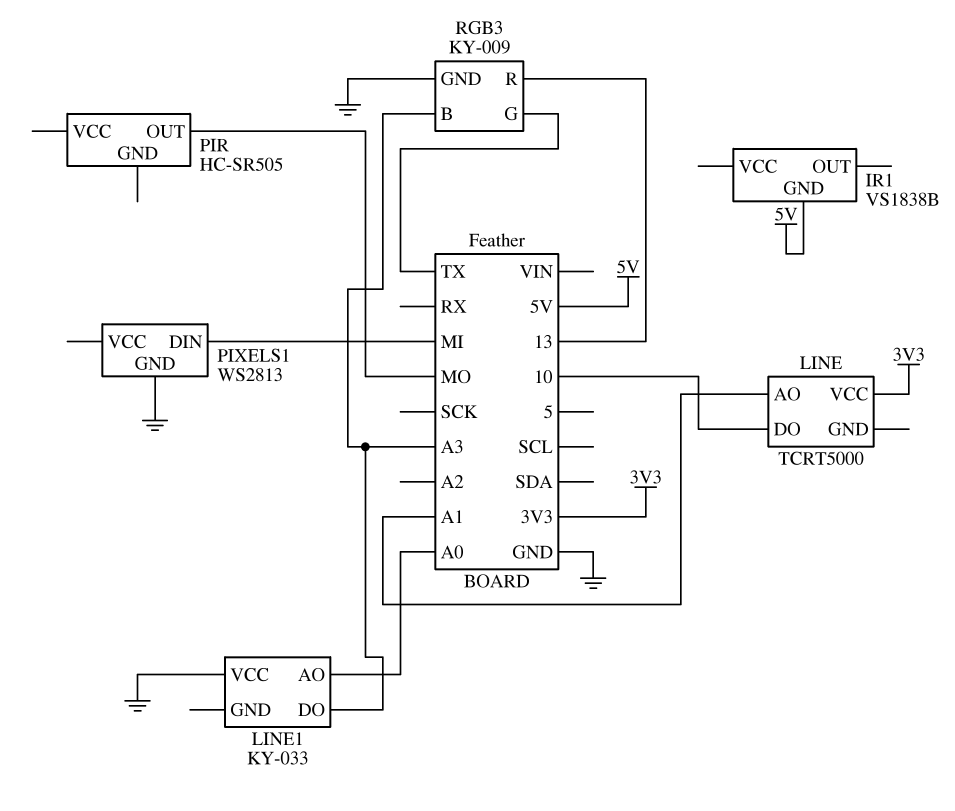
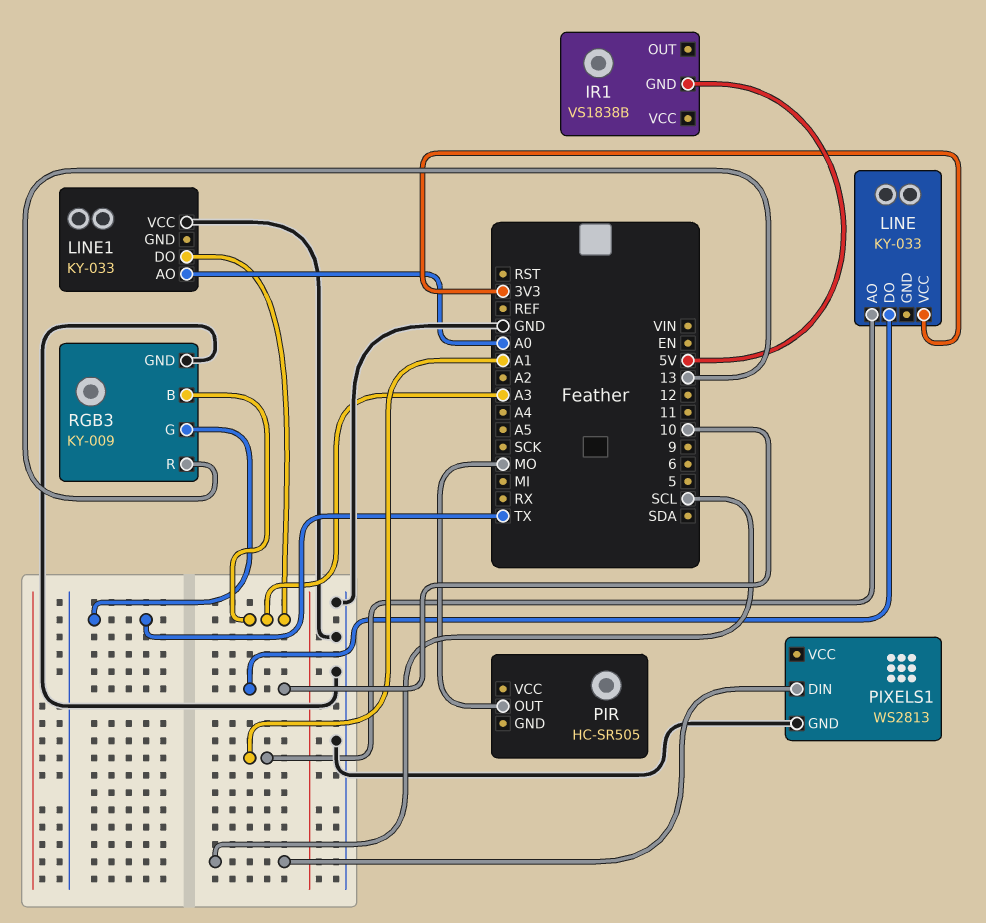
LINE: TCRT5000 -> KY-033
PIXELS1 pin DIN: MI -> SCL

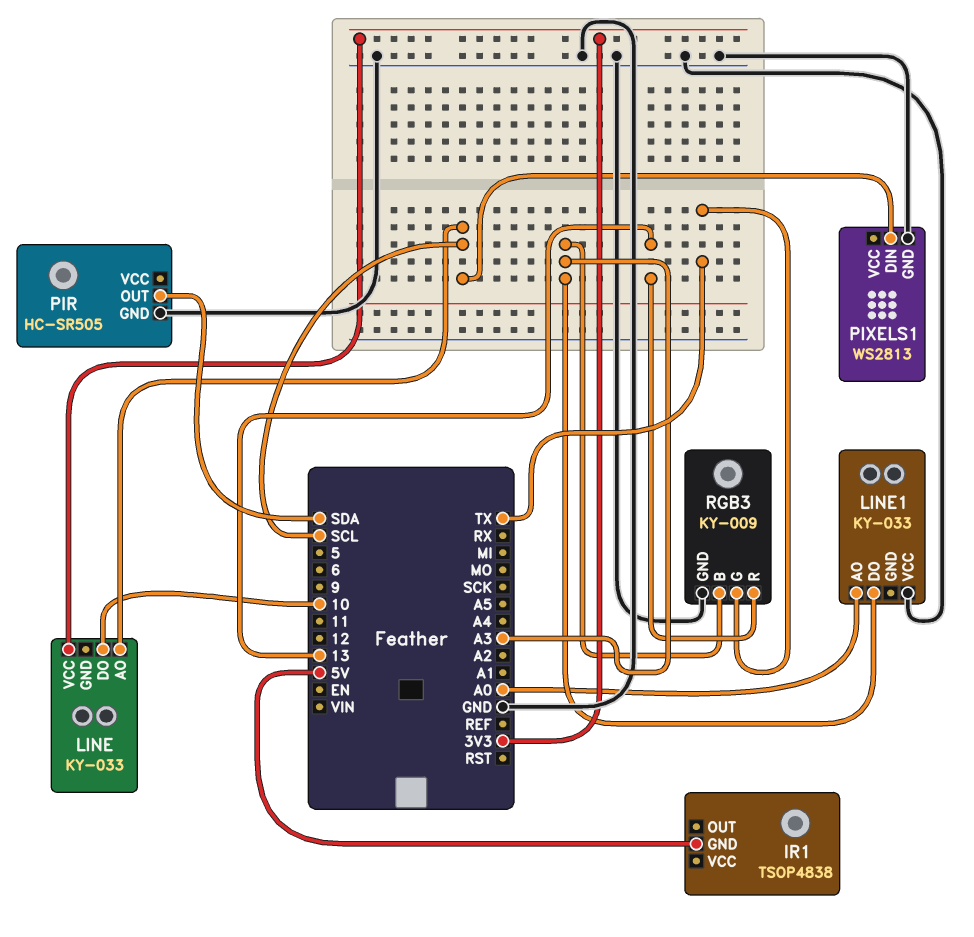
IR1: VS1838B -> TSOP4838
LINE pin AO: A1 -> SCL
PIR pin GND: none -> GND
PIR pin OUT: MO -> SDA

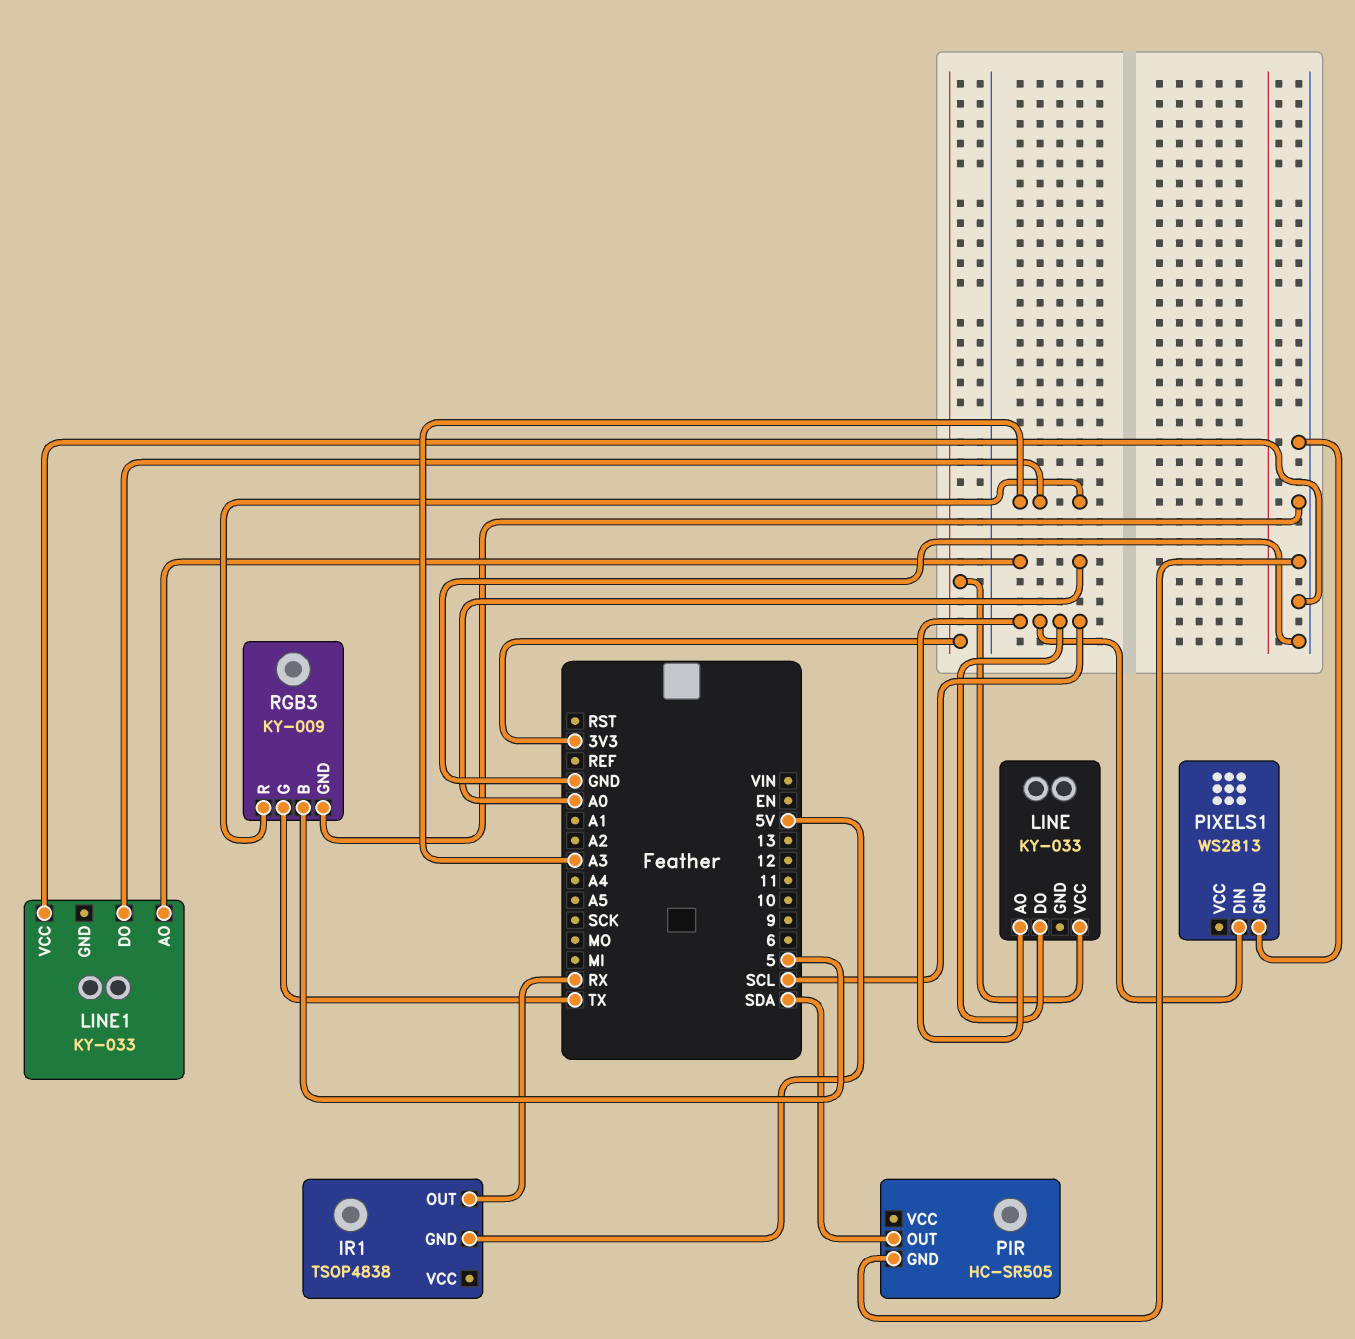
IR1 pin OUT: none -> RX
LINE pin DO: 10 -> SCL
RGB3 pin B: A3 -> 5
RGB3 pin R: 13 -> A3

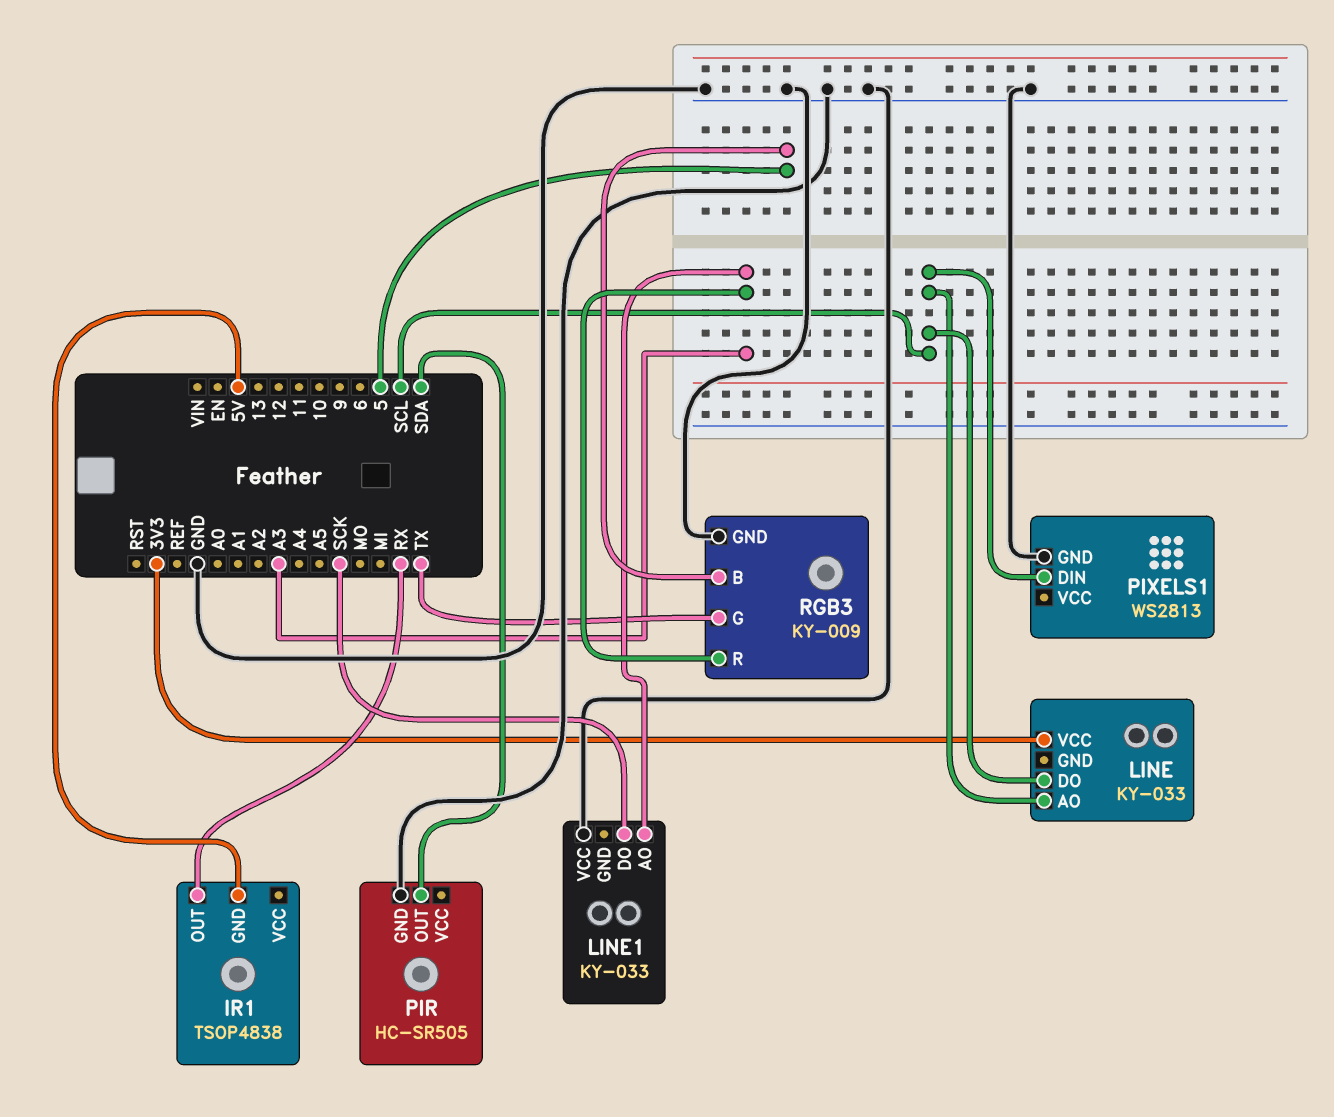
LINE1 pin AO: A0 -> A3
LINE1 pin DO: A3 -> SCK

